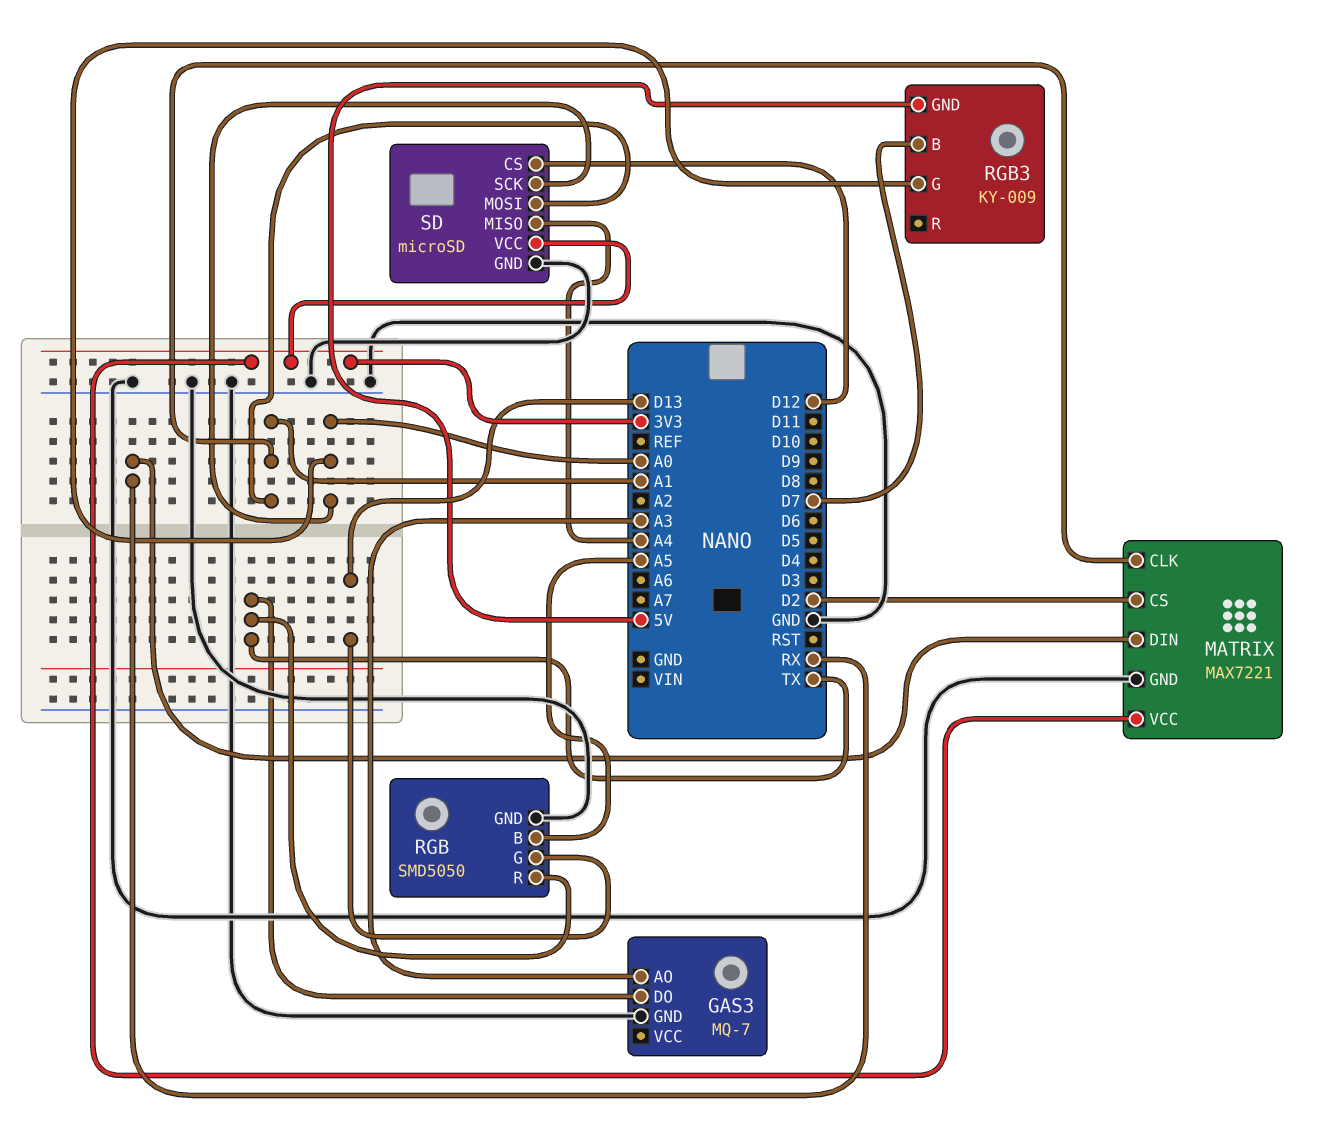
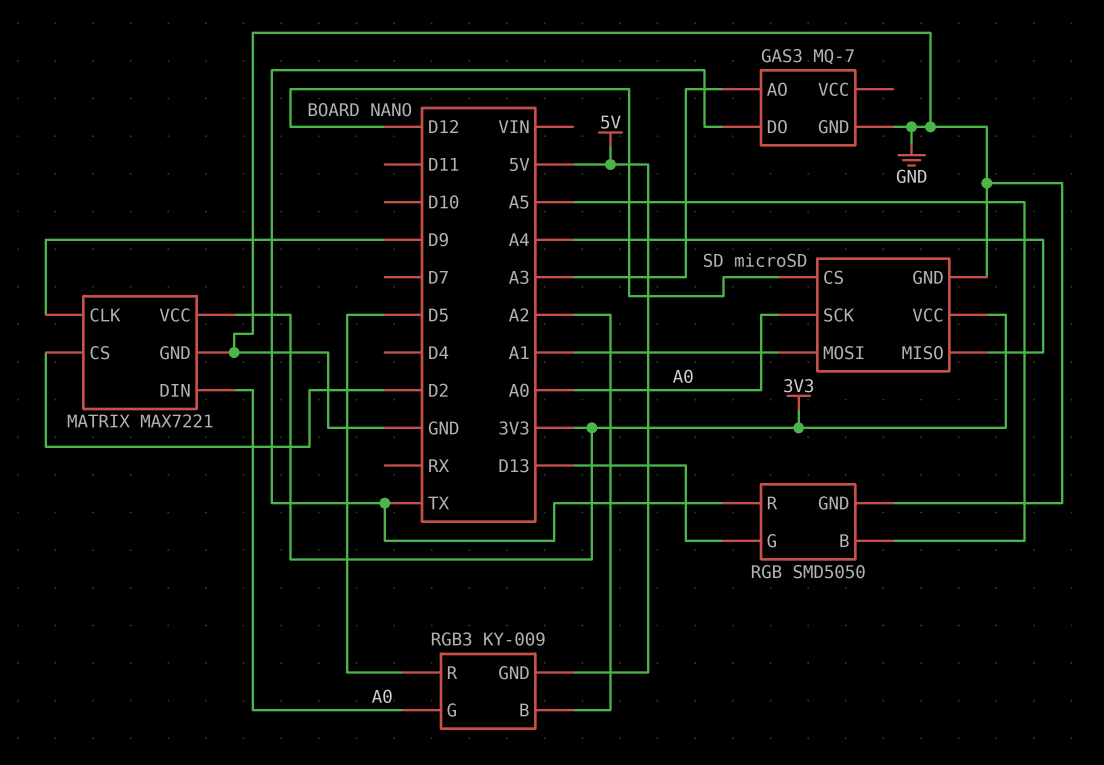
MATRIX pin CLK: A1 -> D9
MATRIX pin DIN: RX -> A0
RGB3 pin B: D7 -> A2
RGB3 pin R: none -> D5

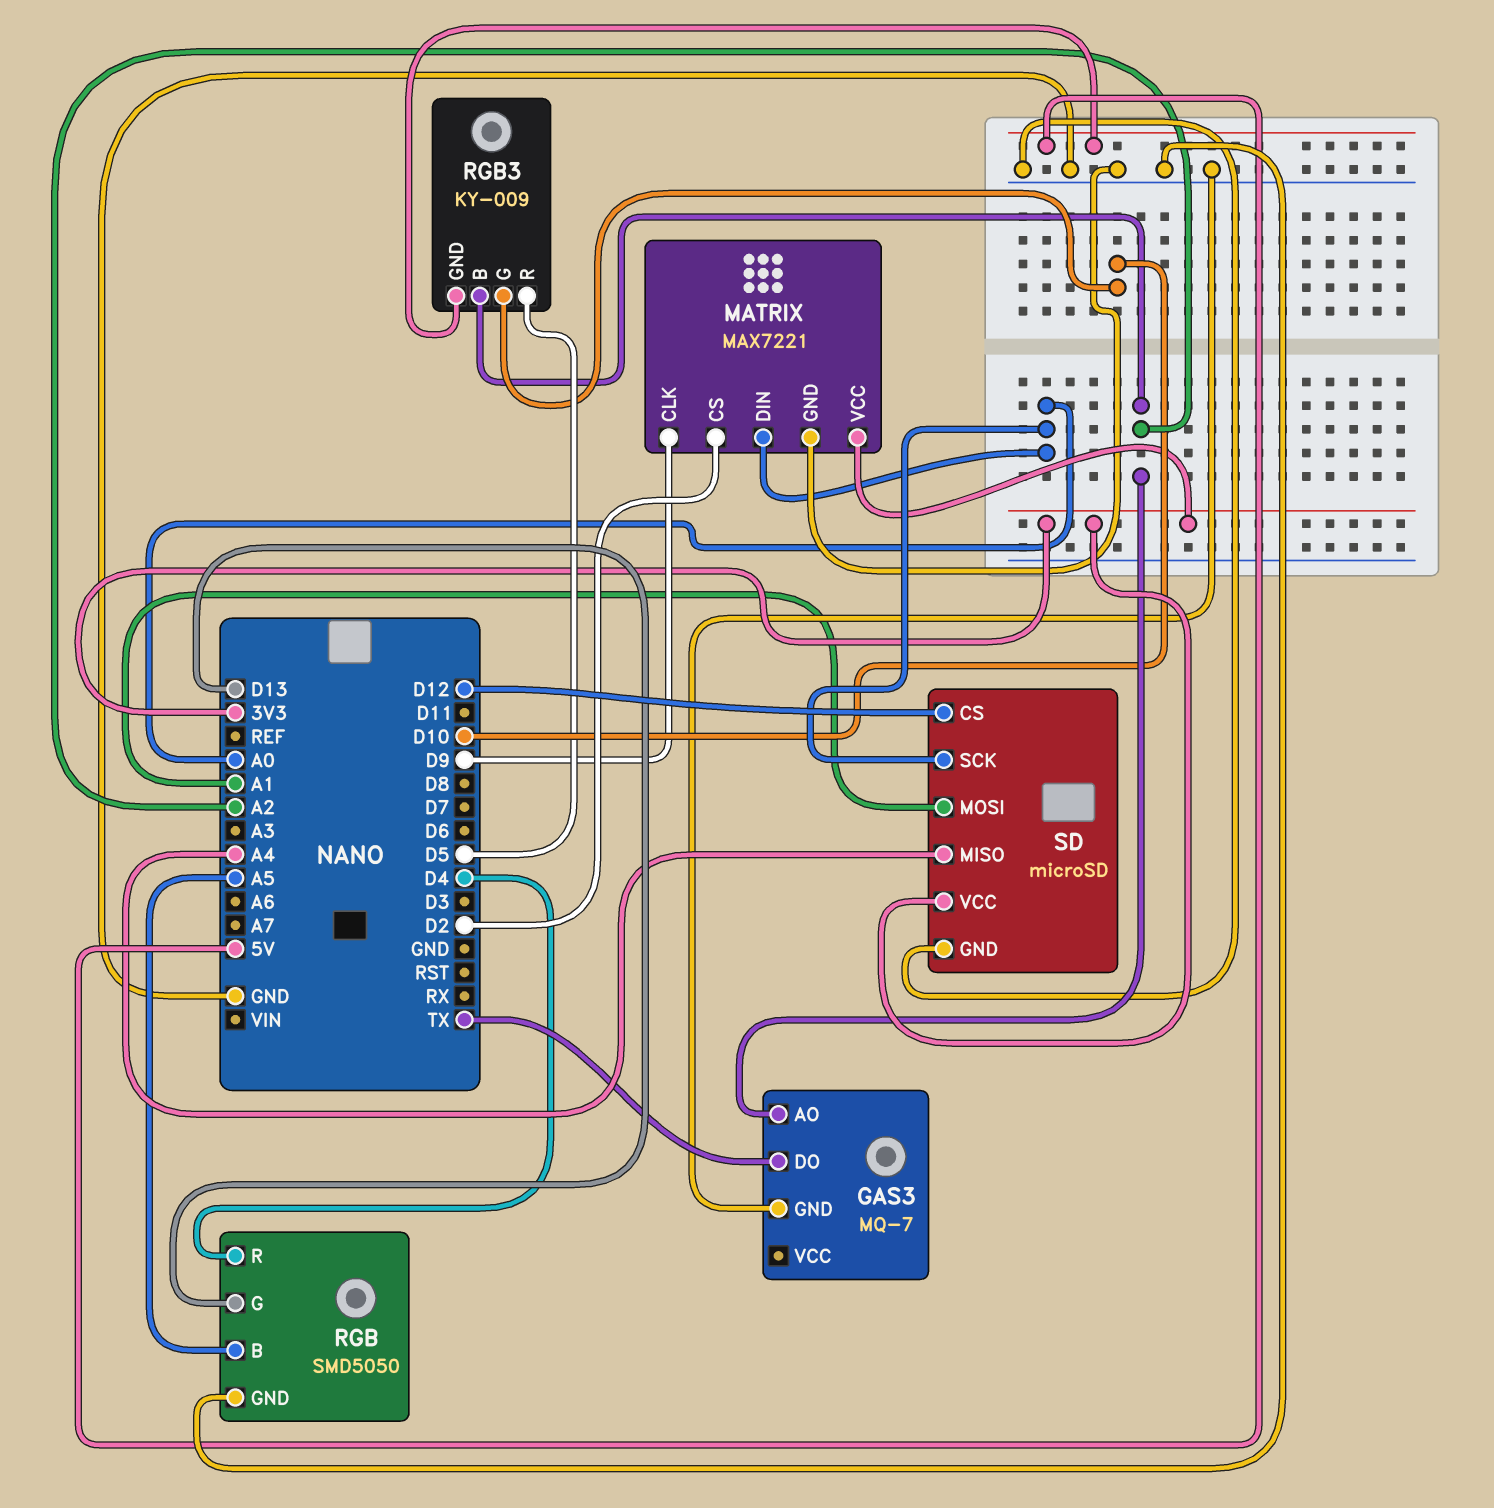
GAS3 pin AO: A3 -> A2
RGB pin R: TX -> D4
RGB3 pin G: A0 -> D10

